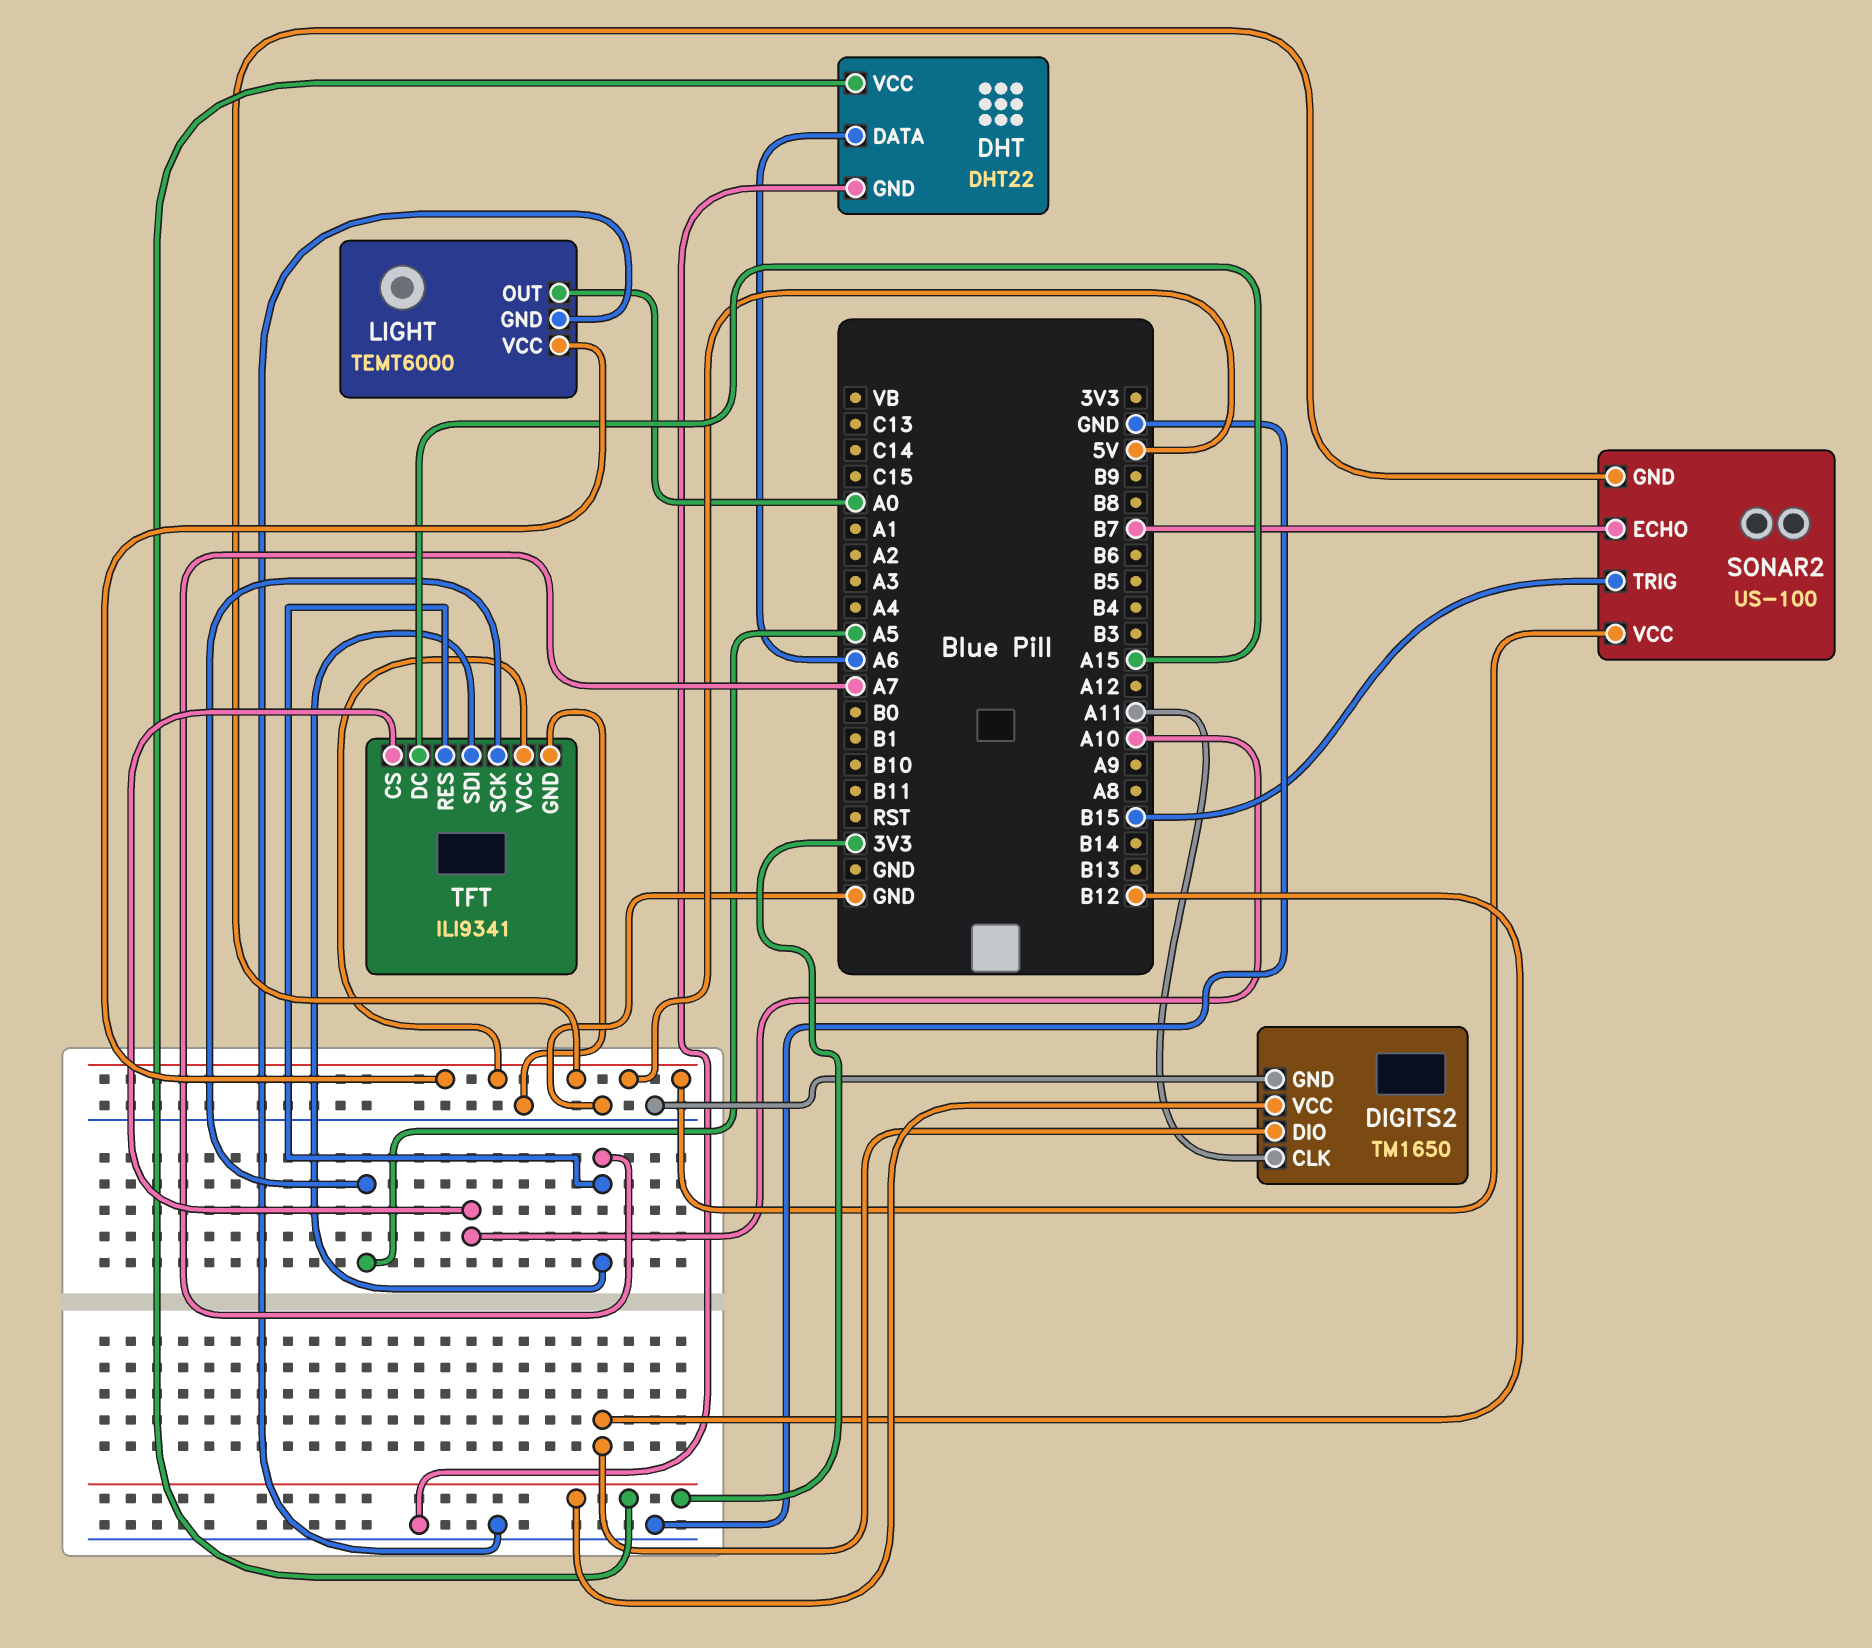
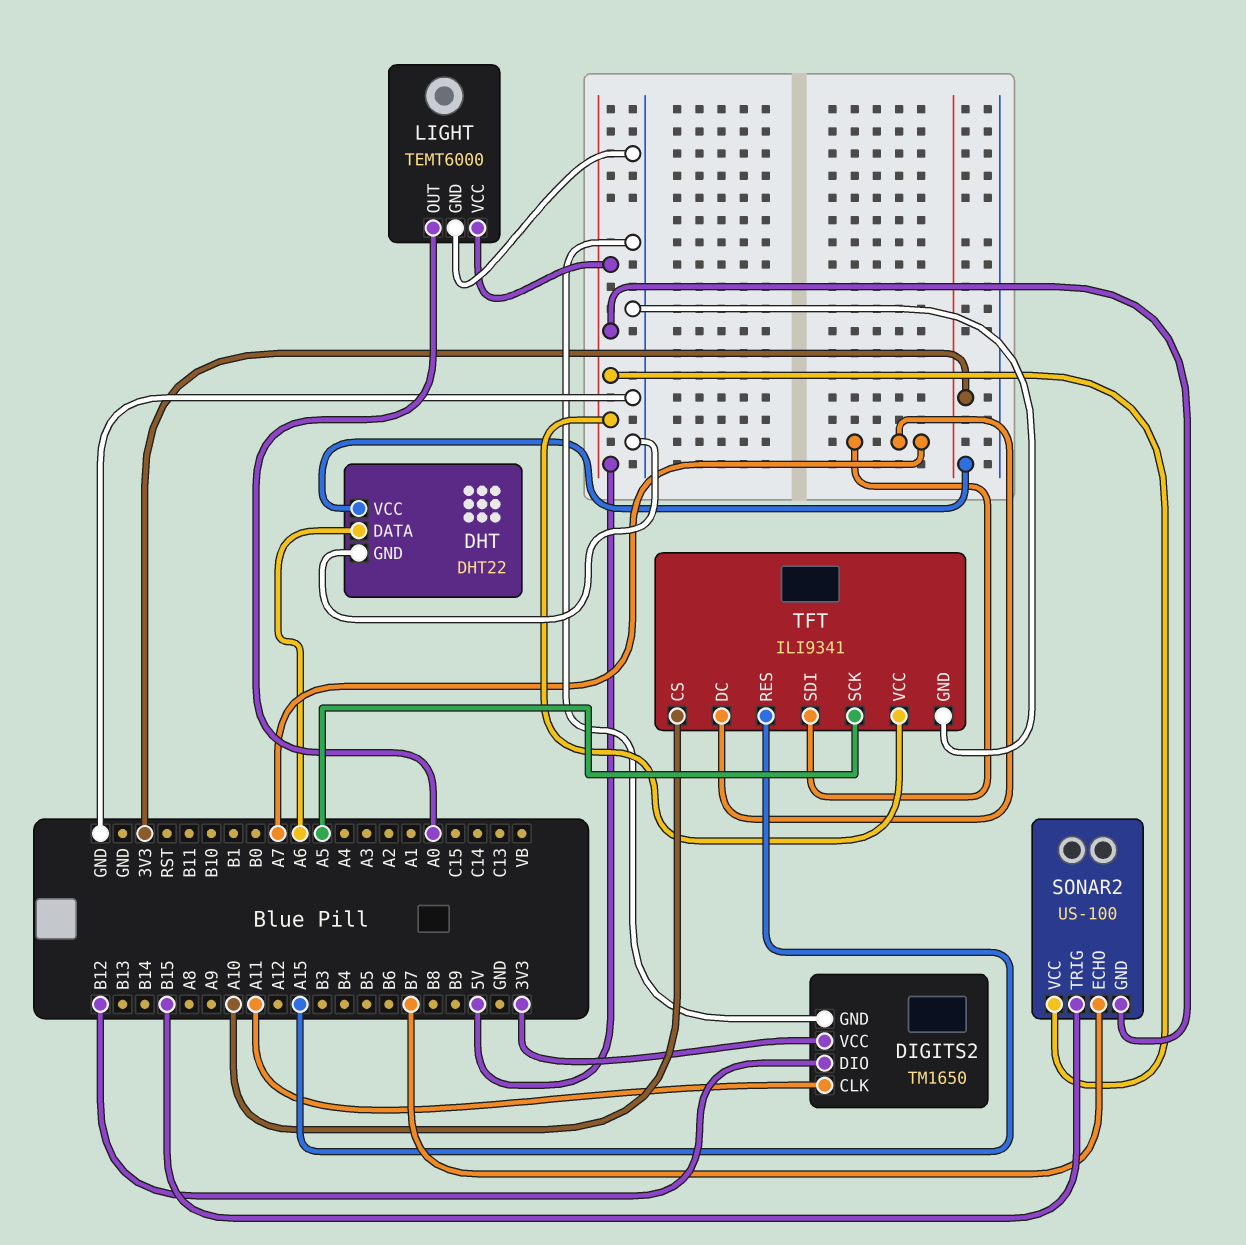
TFT pin DC: A15 -> A7
TFT pin RES: A7 -> A15

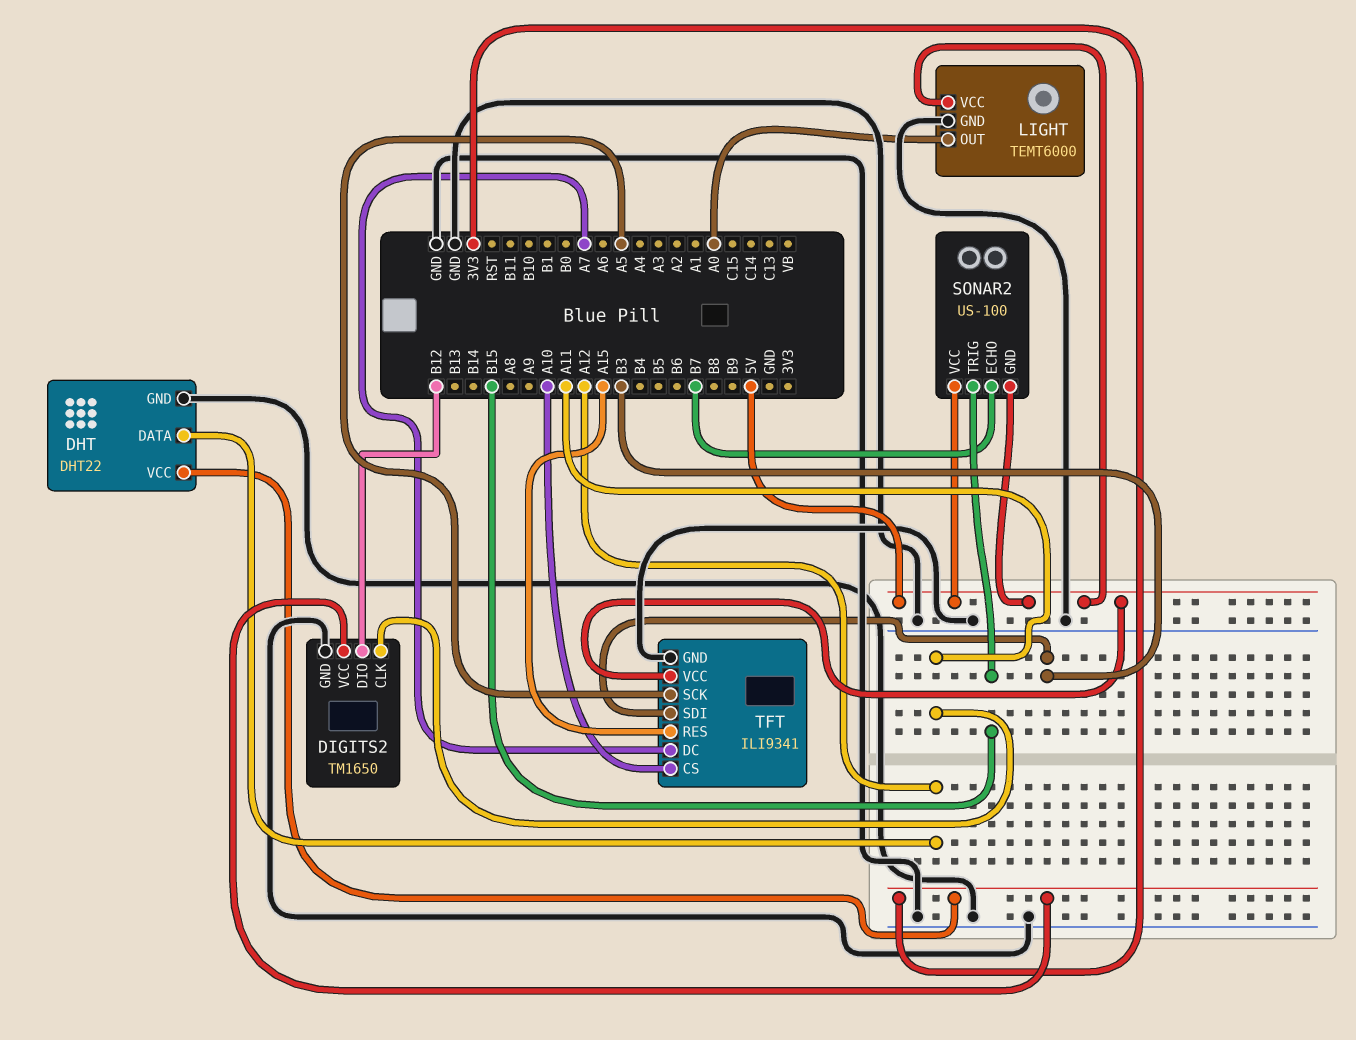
DHT pin DATA: A6 -> A12
TFT pin SDI: A7 -> B3

